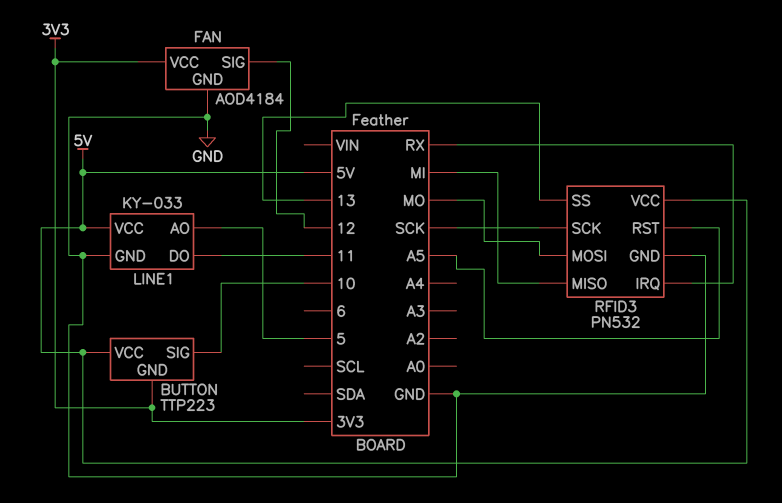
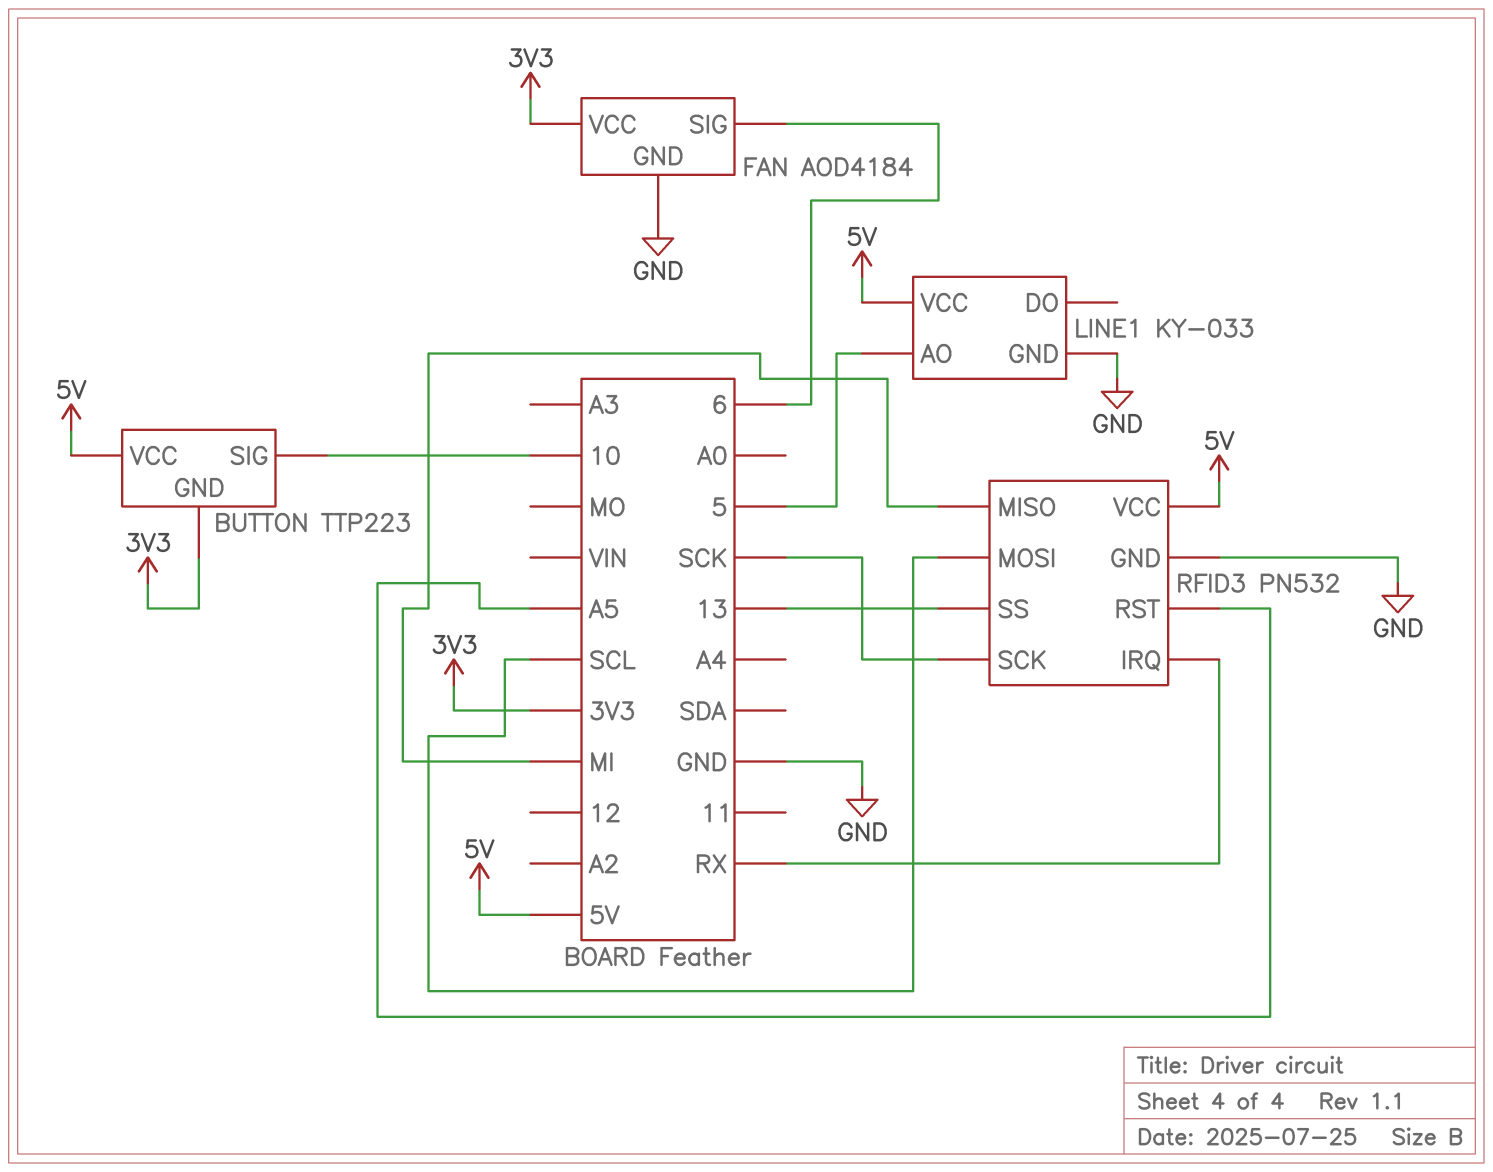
FAN pin SIG: 12 -> 6
LINE1 pin DO: 11 -> none
RFID3 pin MOSI: MO -> SCL

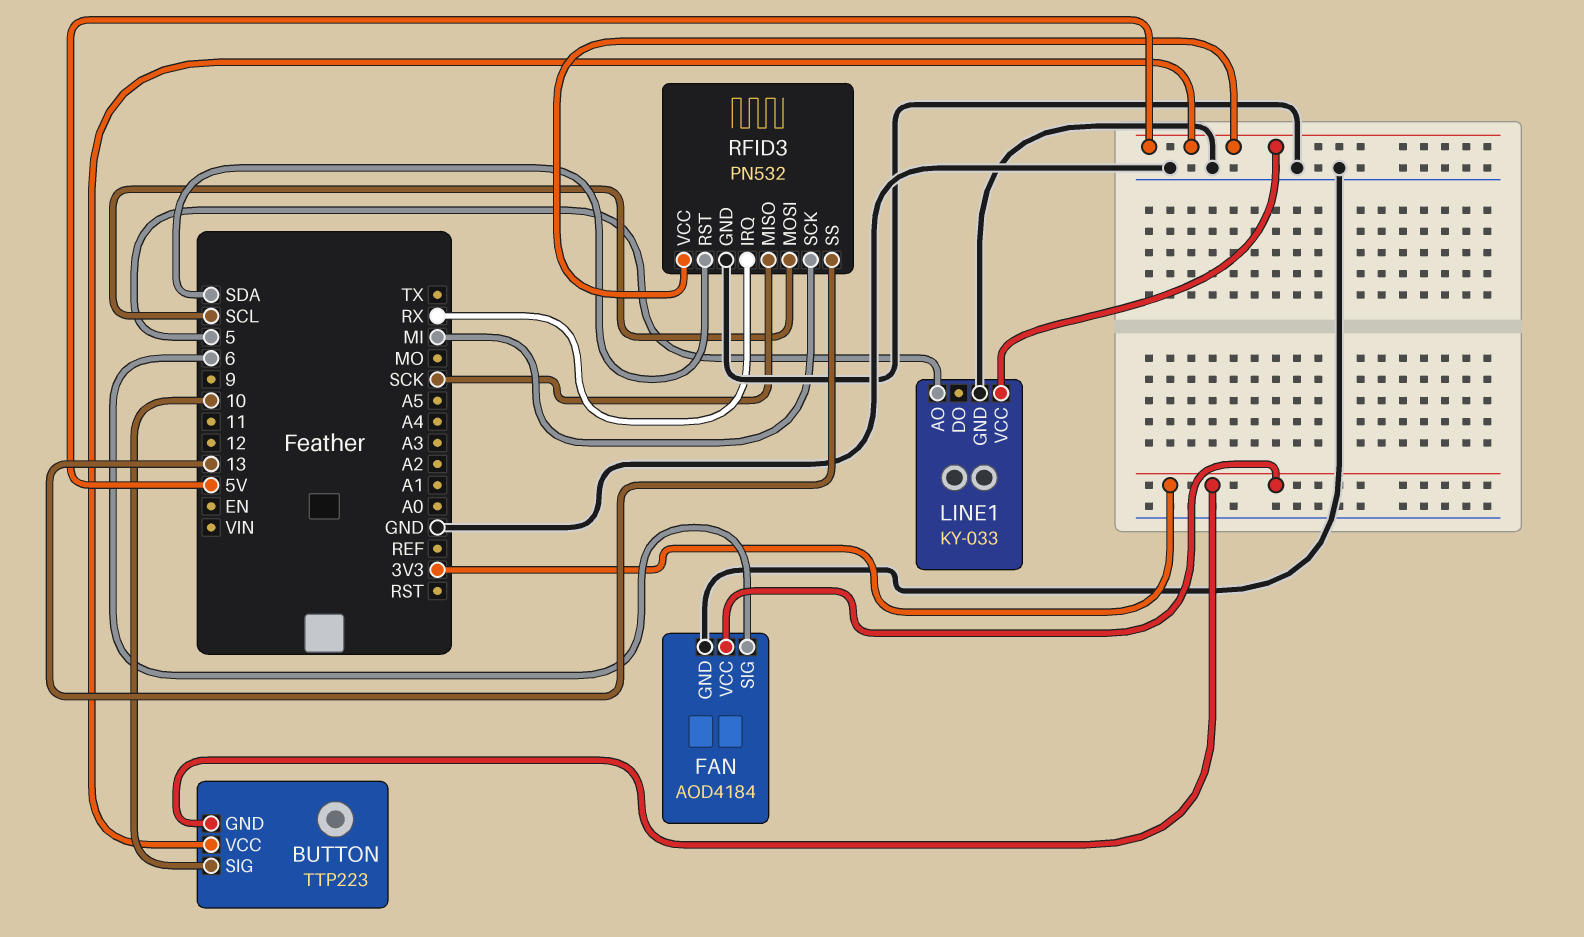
RFID3 pin MISO: MI -> SCK
RFID3 pin RST: A5 -> SDA
RFID3 pin SCK: SCK -> MI

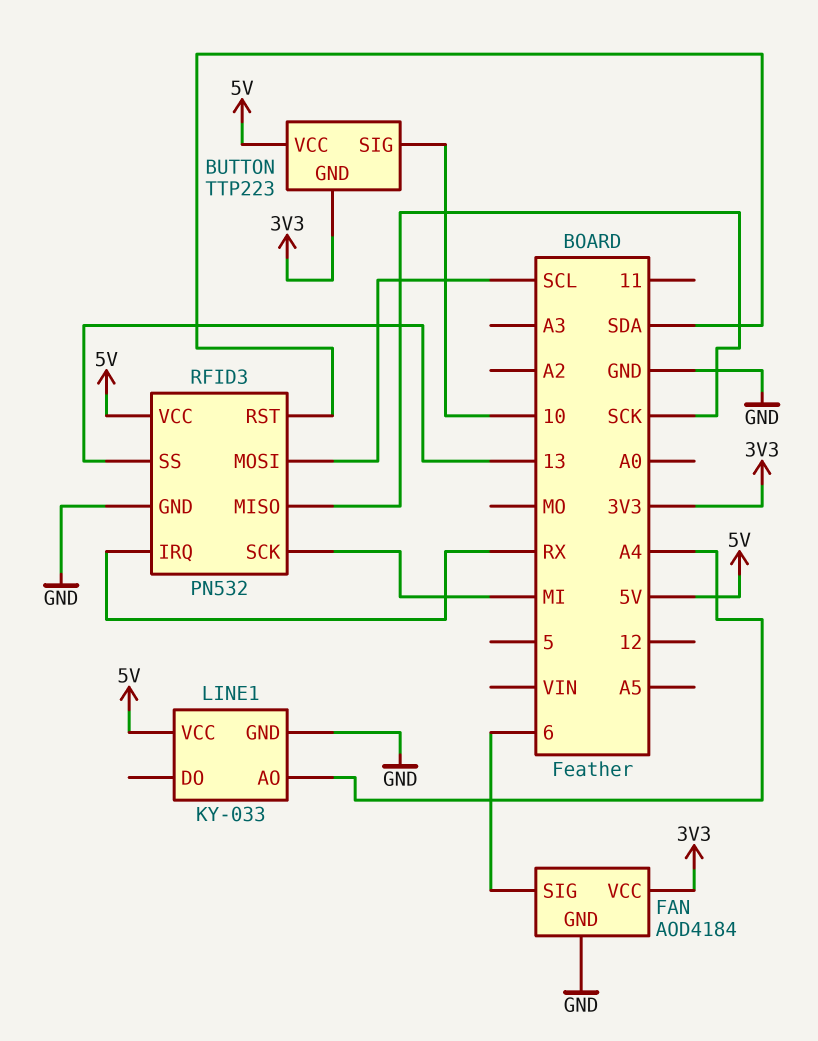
LINE1 pin AO: 5 -> A4

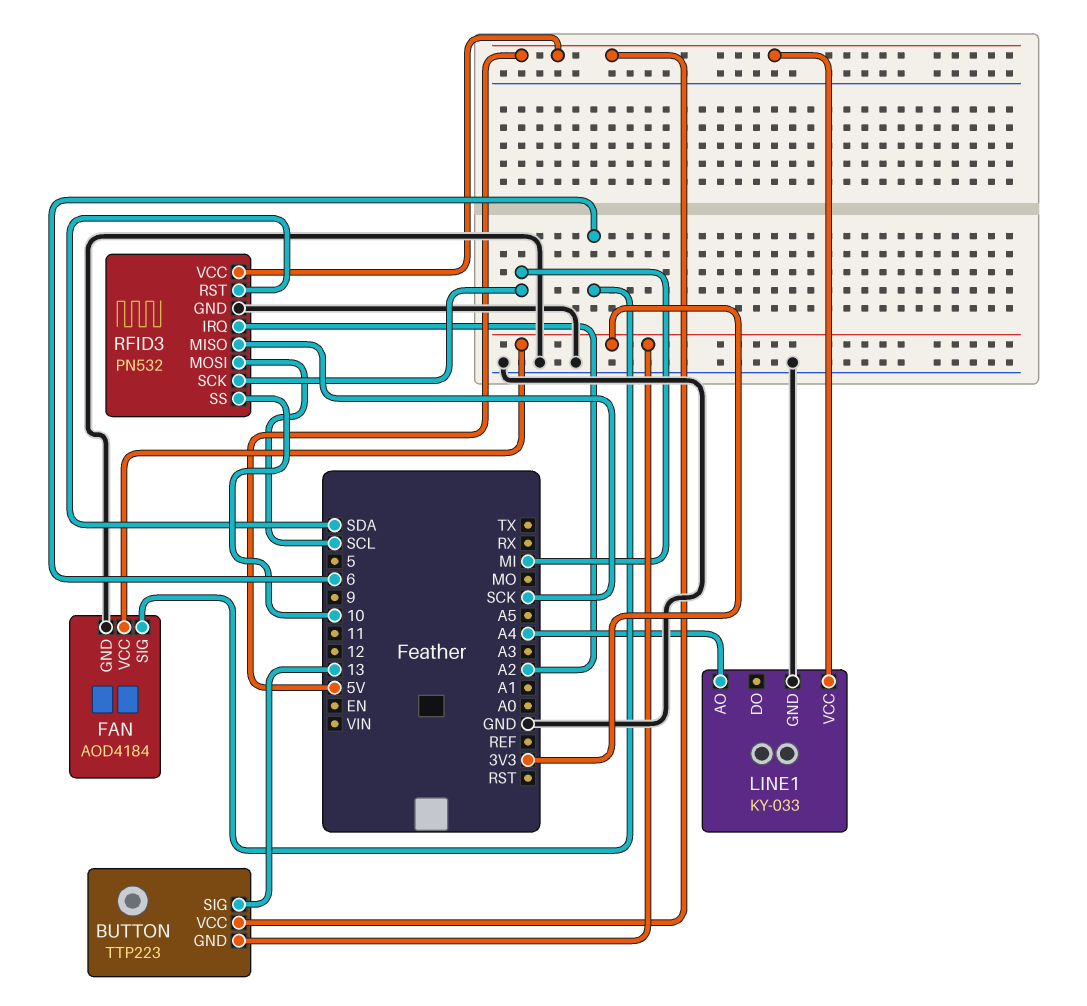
BUTTON pin SIG: 10 -> 13
RFID3 pin IRQ: RX -> A2
RFID3 pin SS: 13 -> 10

